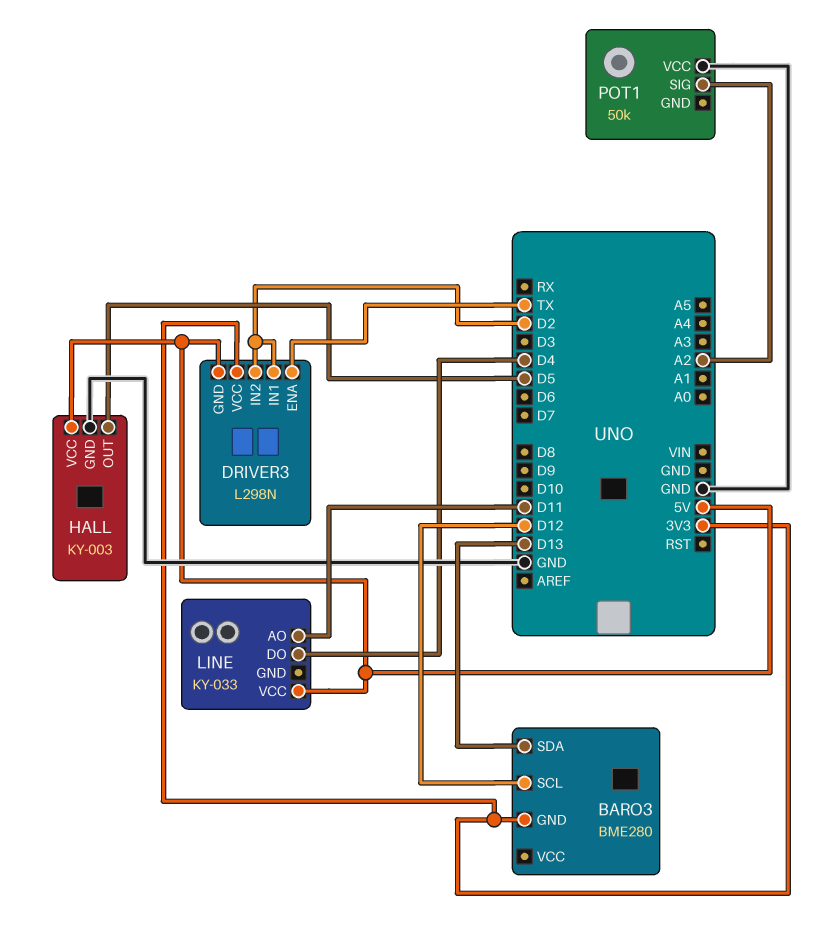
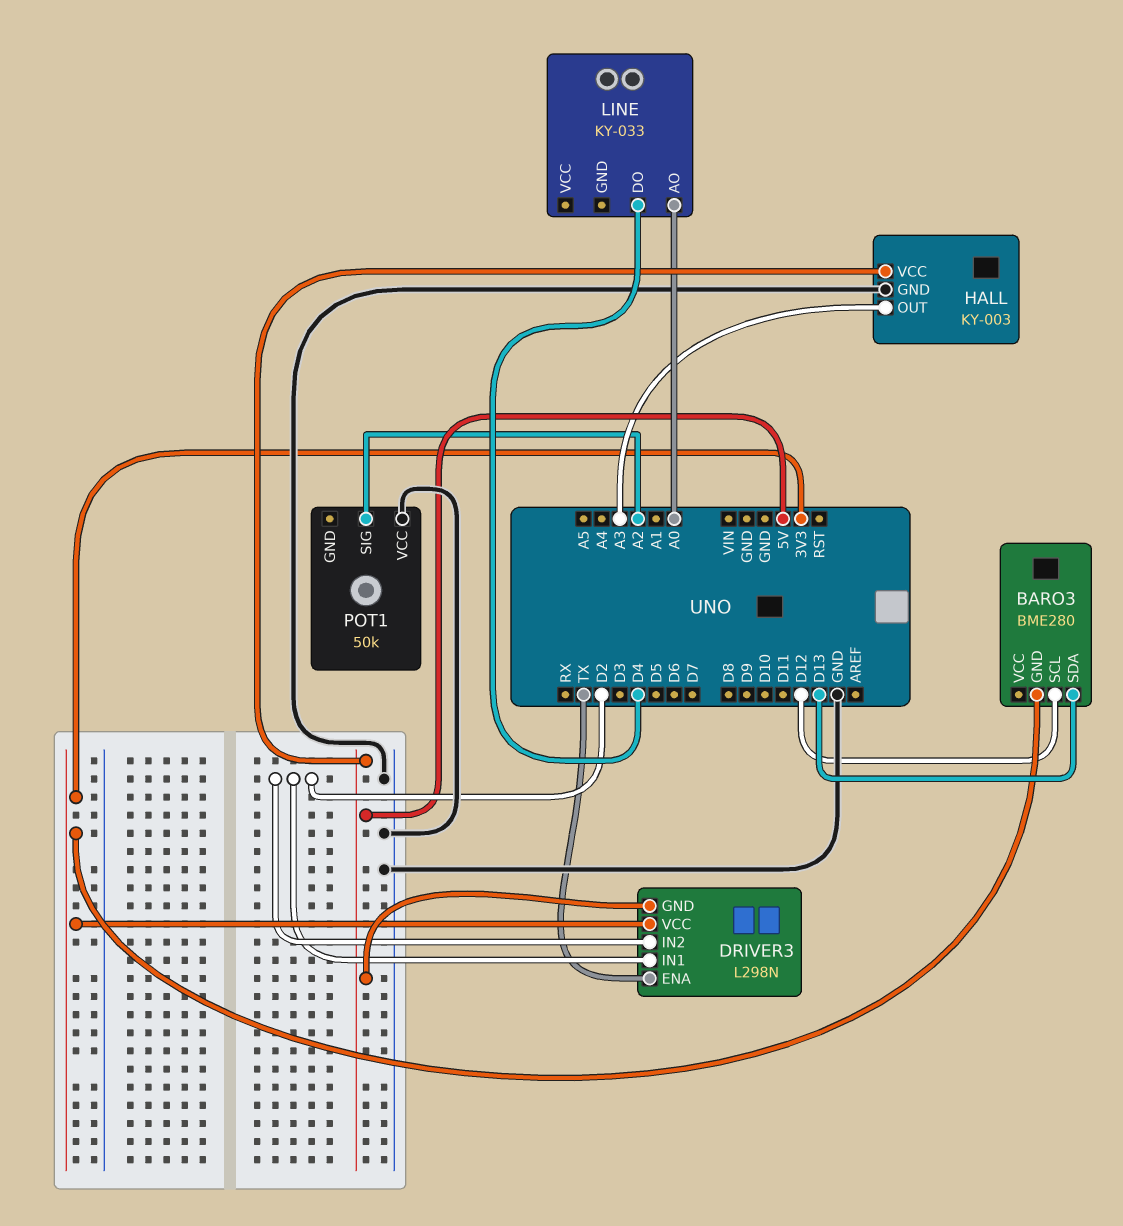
HALL pin OUT: D5 -> A3
LINE pin AO: D11 -> A0
LINE pin VCC: 5V -> none

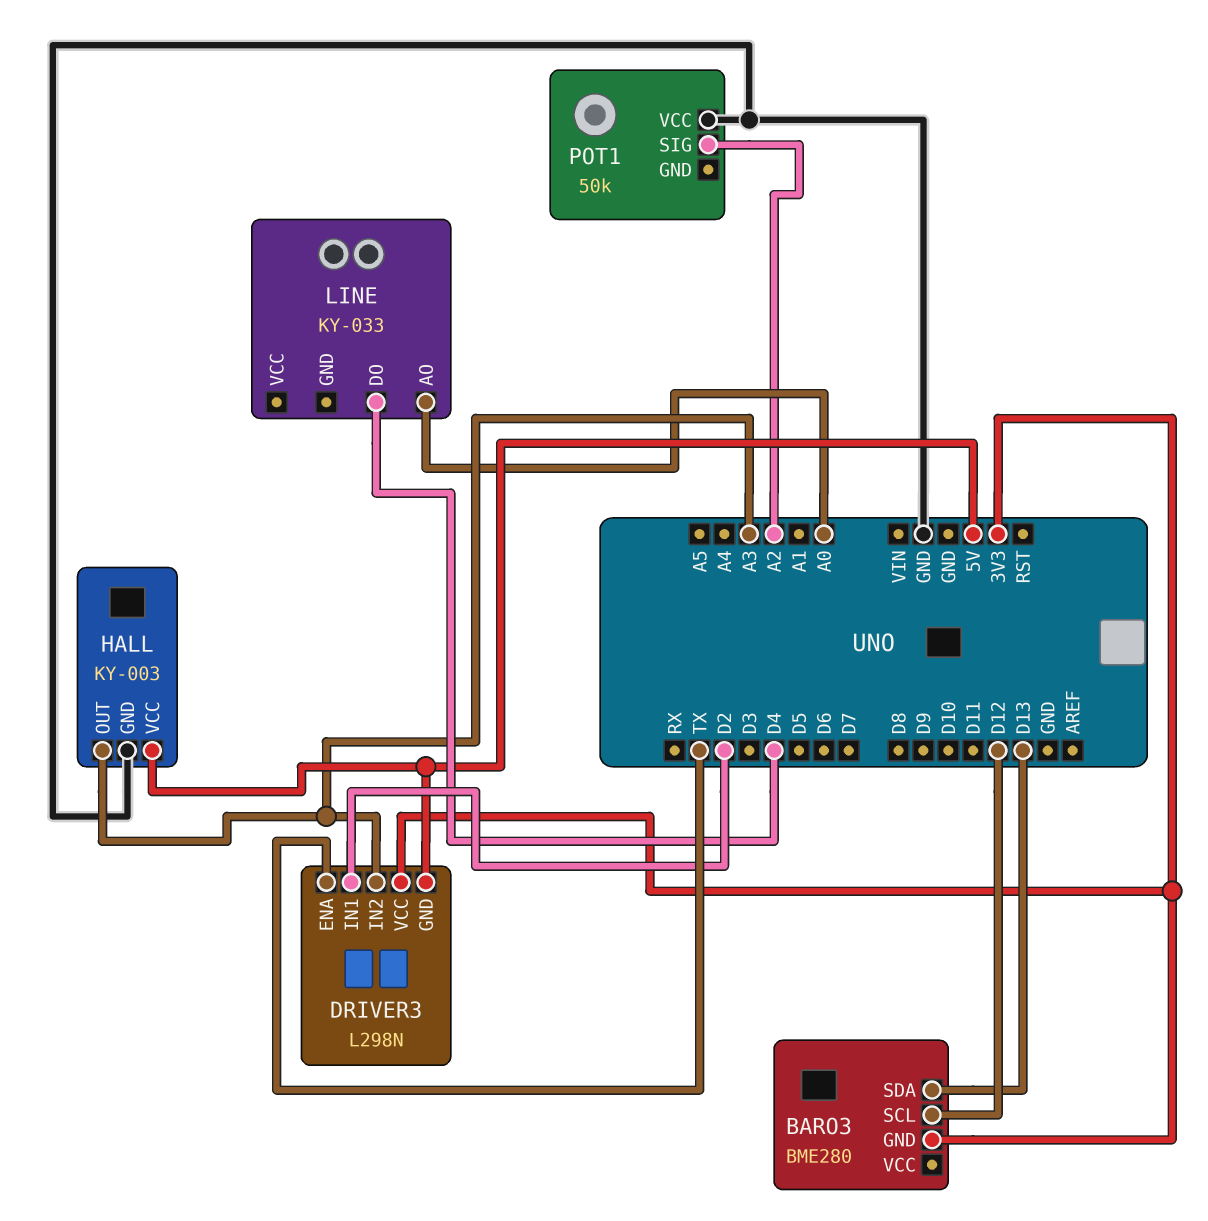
DRIVER3 pin IN2: D2 -> A3

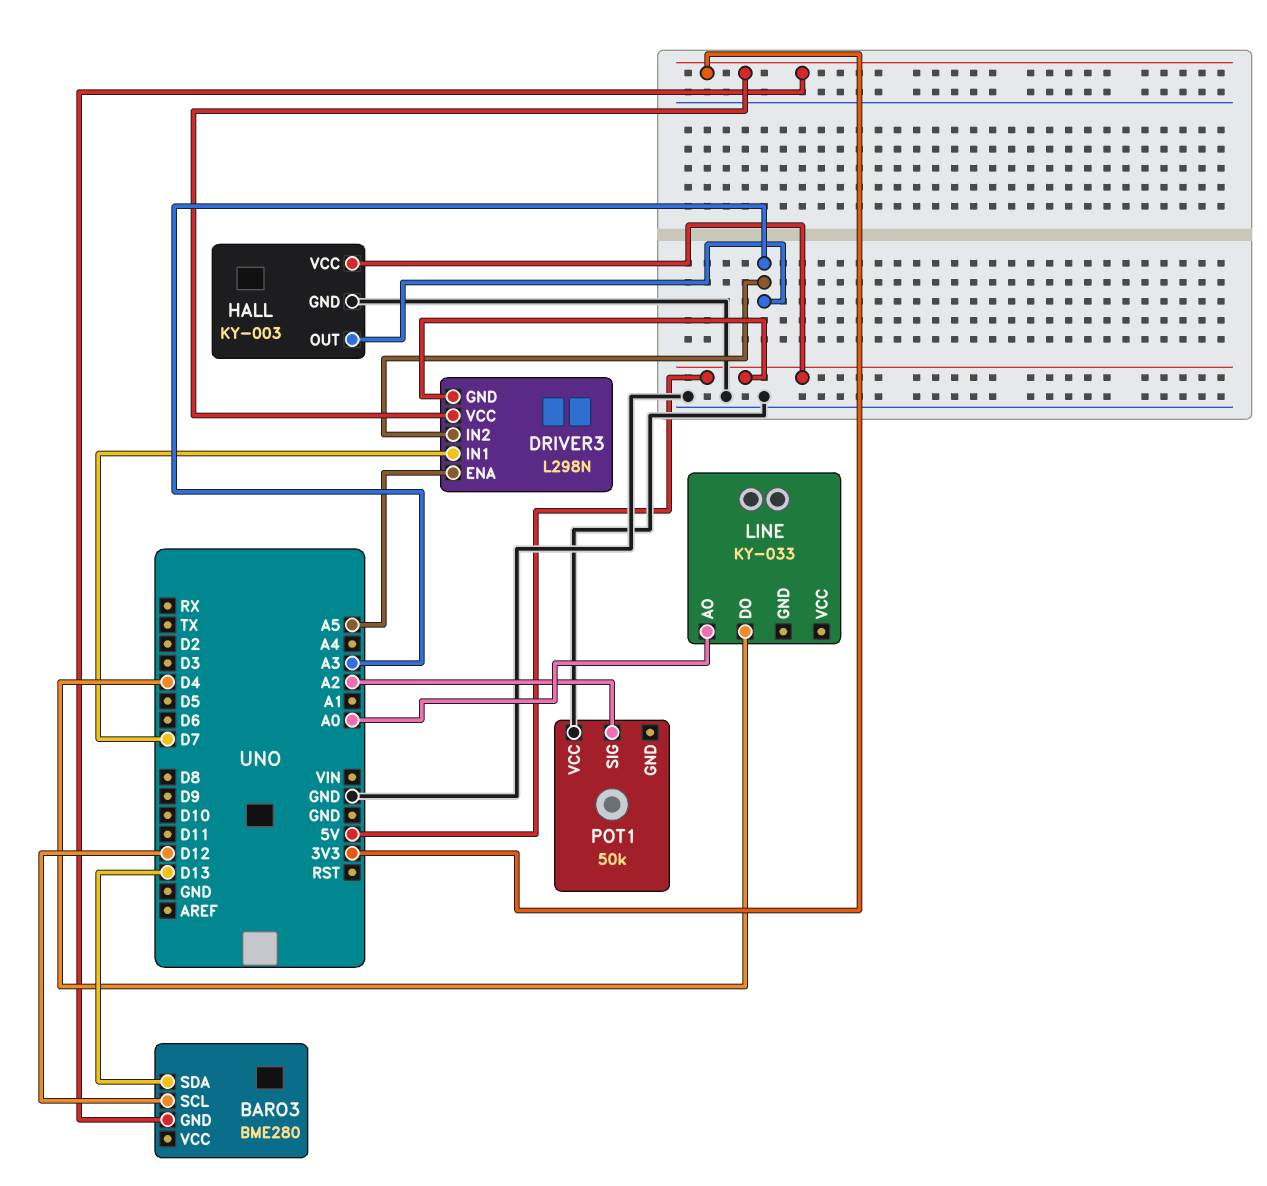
DRIVER3 pin ENA: TX -> A5
DRIVER3 pin IN1: D2 -> D7

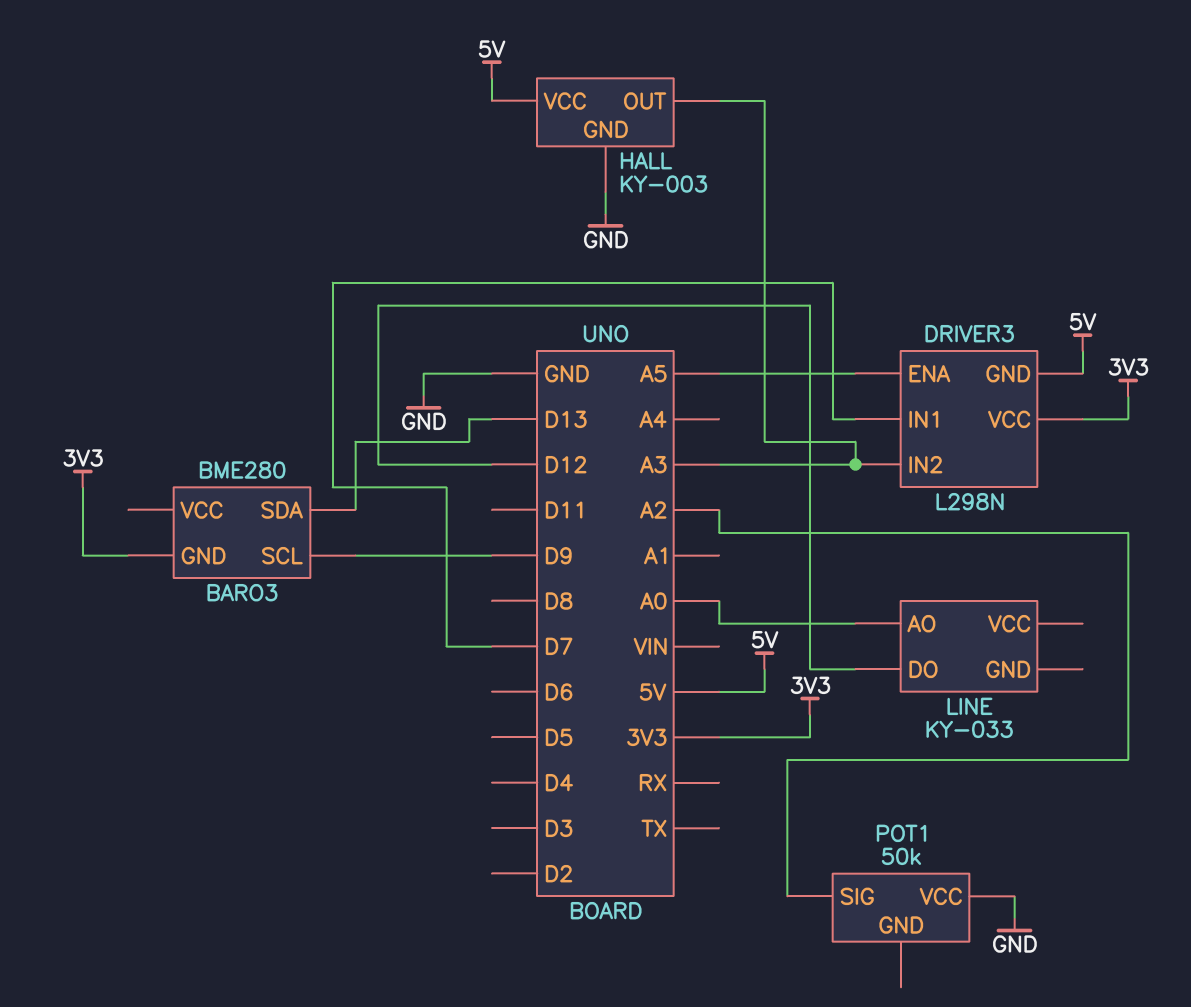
BARO3 pin SCL: D12 -> D9
LINE pin DO: D4 -> D12

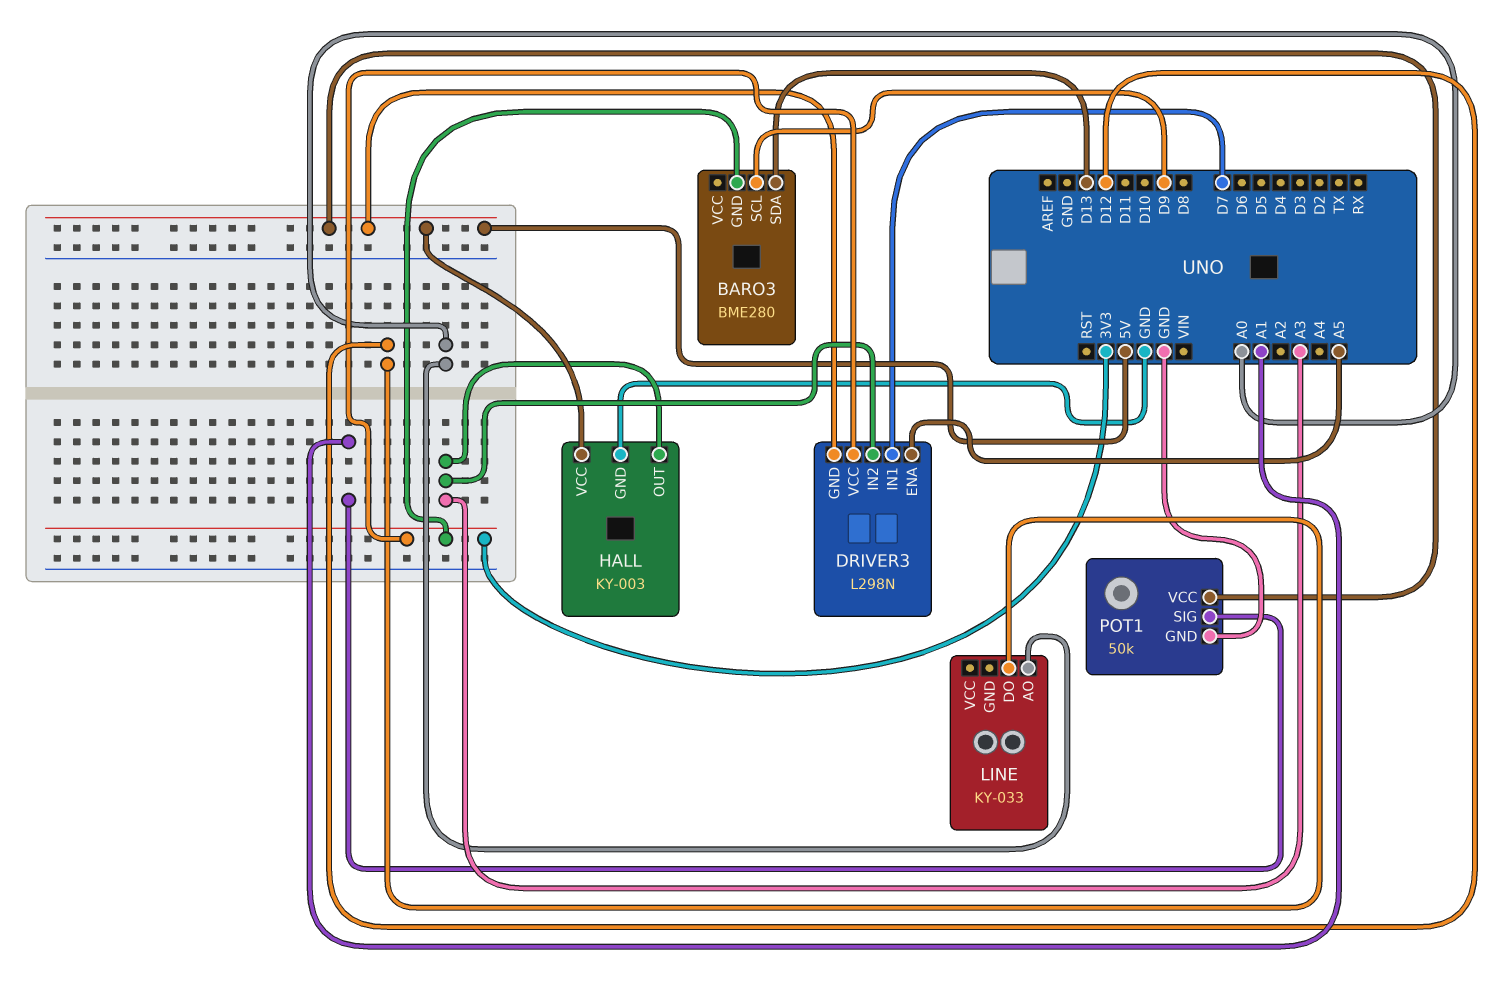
POT1 pin GND: none -> GND
POT1 pin SIG: A2 -> A1
POT1 pin VCC: GND -> 5V

